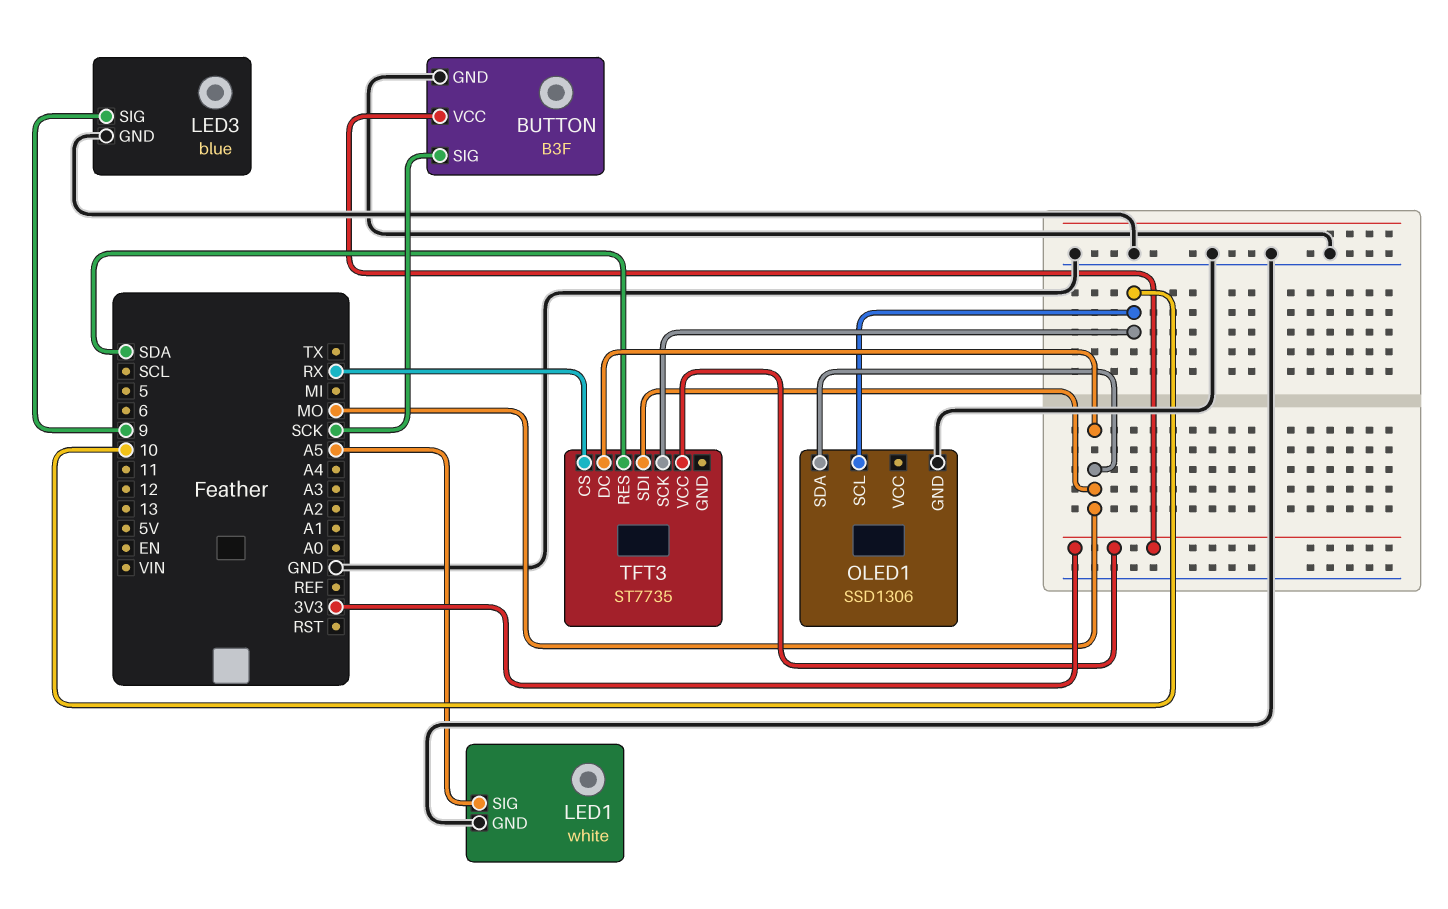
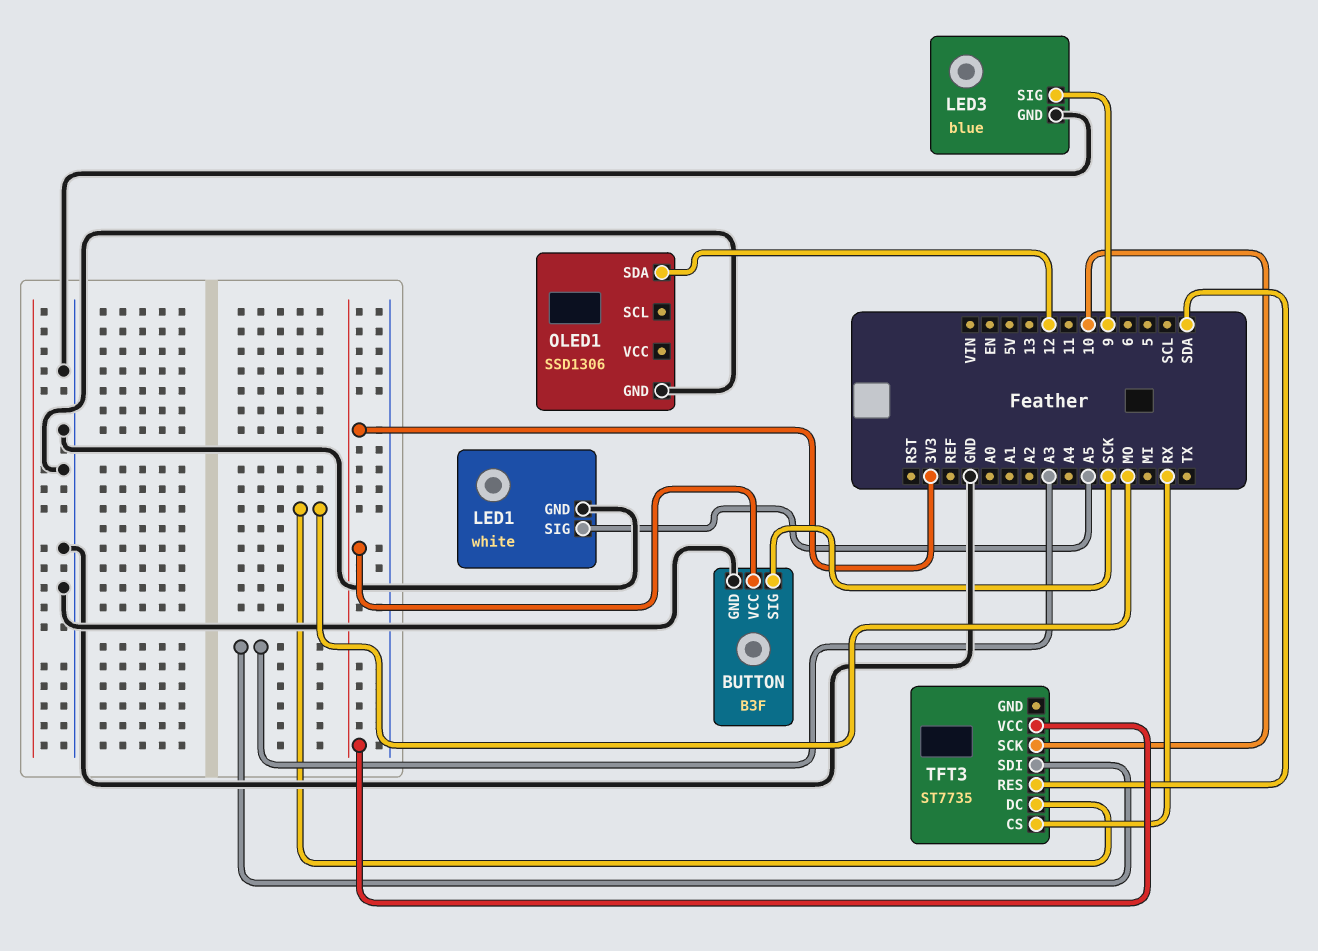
OLED1 pin SCL: 10 -> none
OLED1 pin SDA: MO -> 12
TFT3 pin SDI: MO -> A3

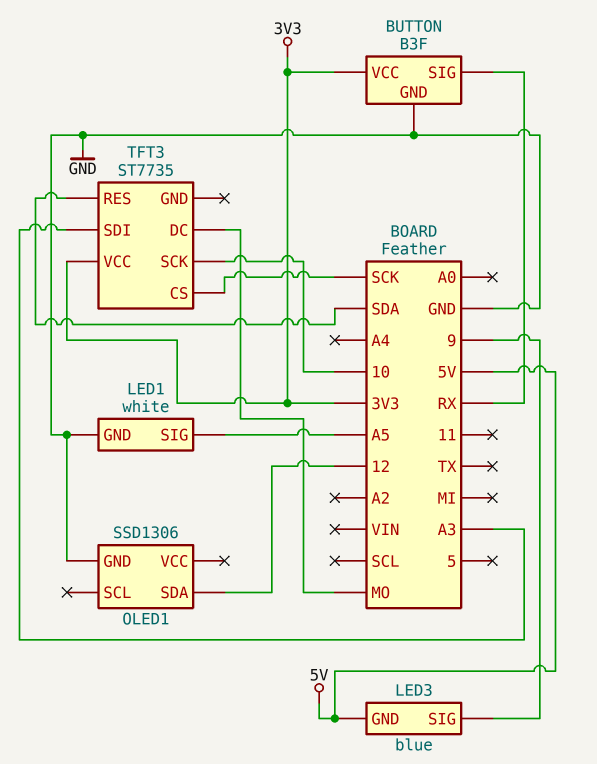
BUTTON pin SIG: SCK -> RX
LED3 pin GND: GND -> 5V
TFT3 pin CS: RX -> SCK

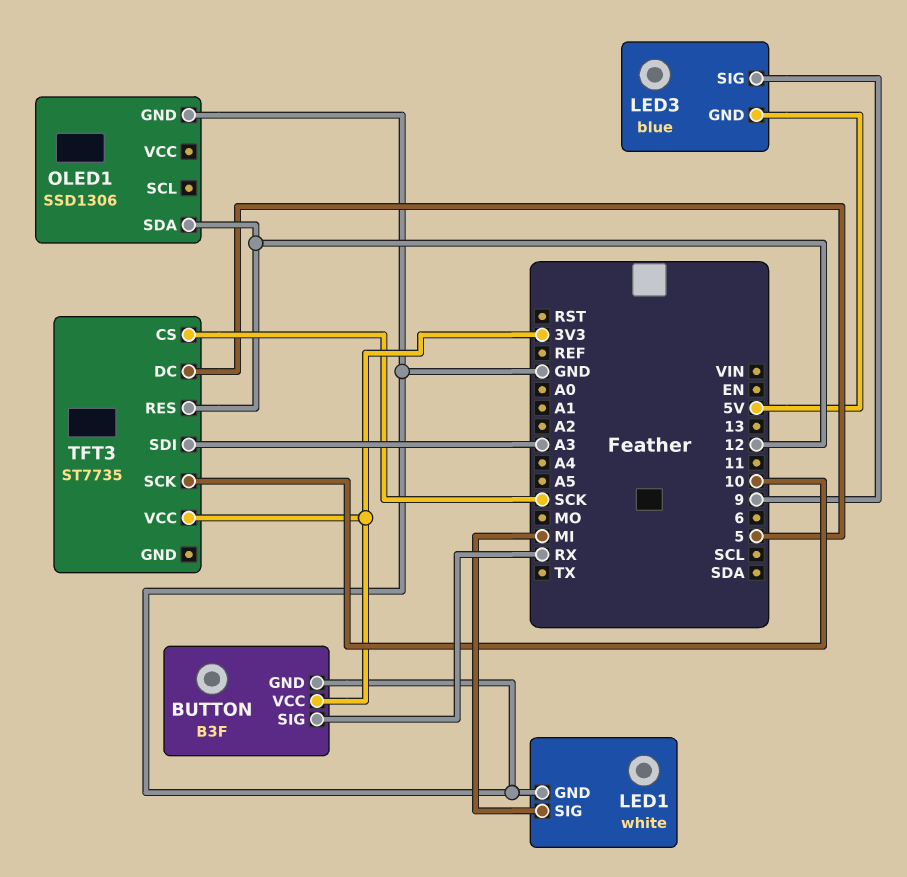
LED1 pin SIG: A5 -> MI
TFT3 pin DC: MO -> 5
TFT3 pin RES: SDA -> 12

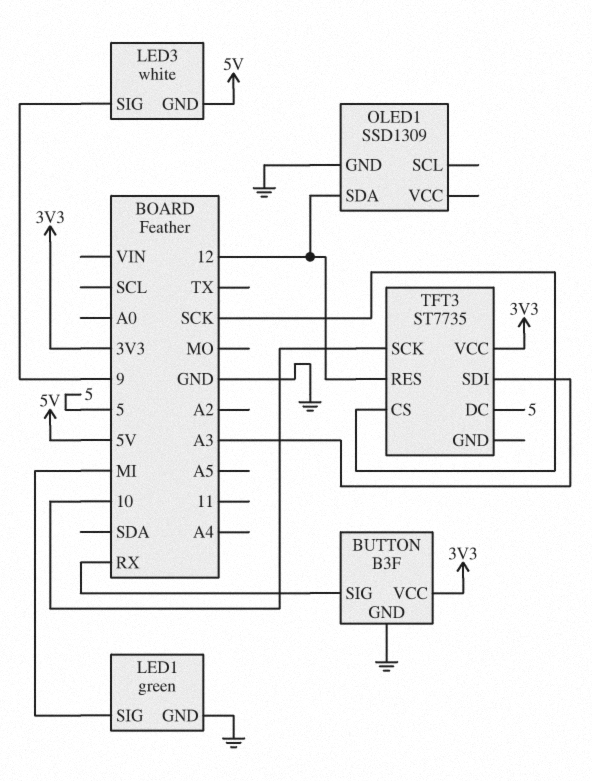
LED1: white -> green
LED3: blue -> white
OLED1: SSD1306 -> SSD1309

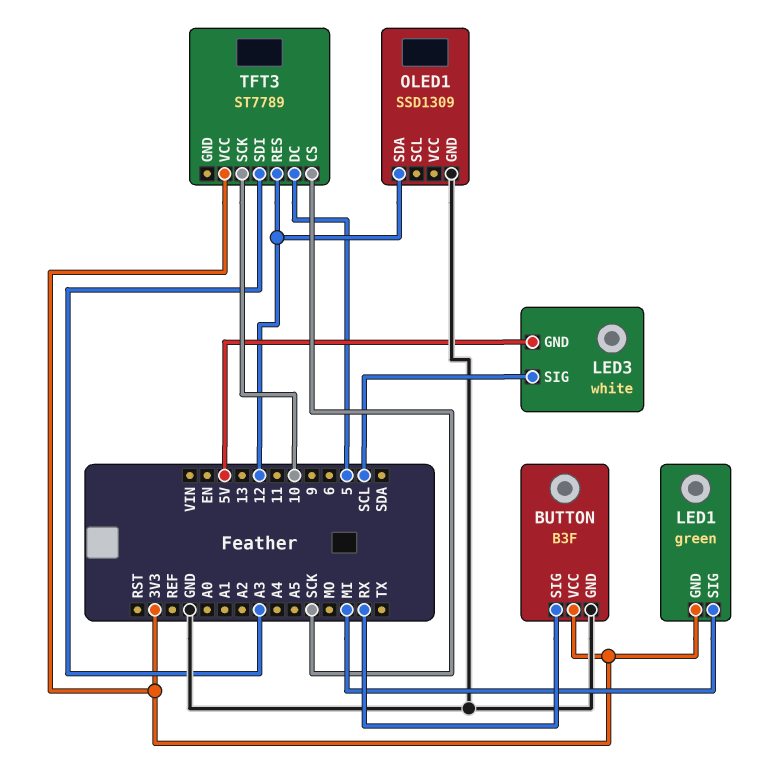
LED1 pin GND: GND -> 3V3
LED3 pin SIG: 9 -> SCL
TFT3: ST7735 -> ST7789

